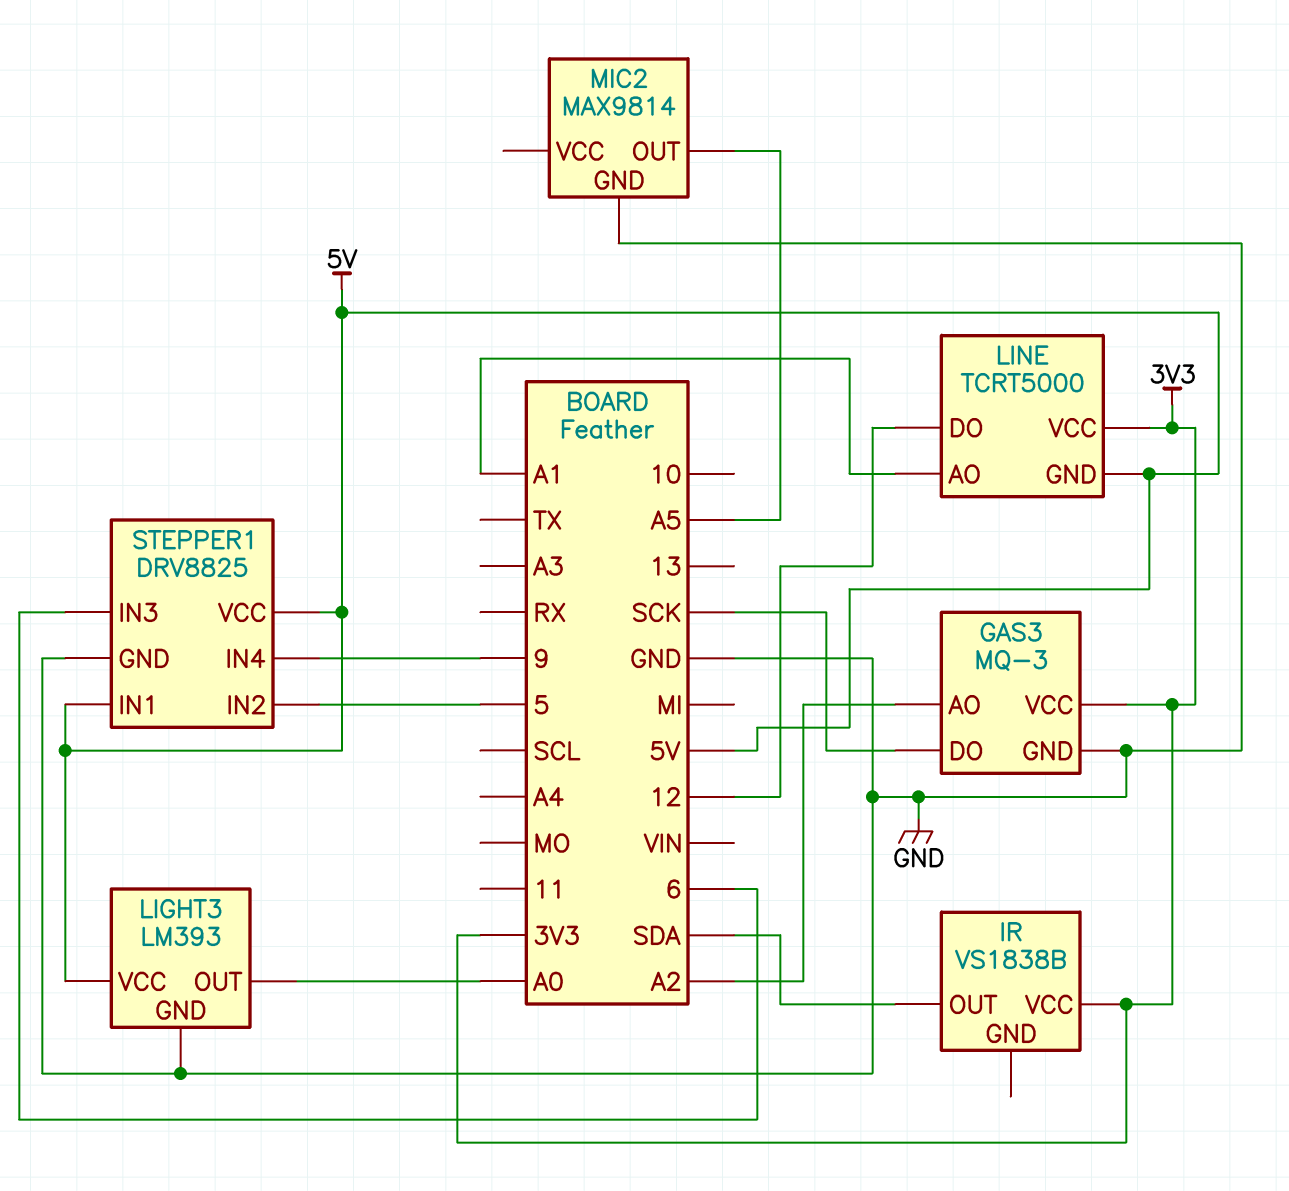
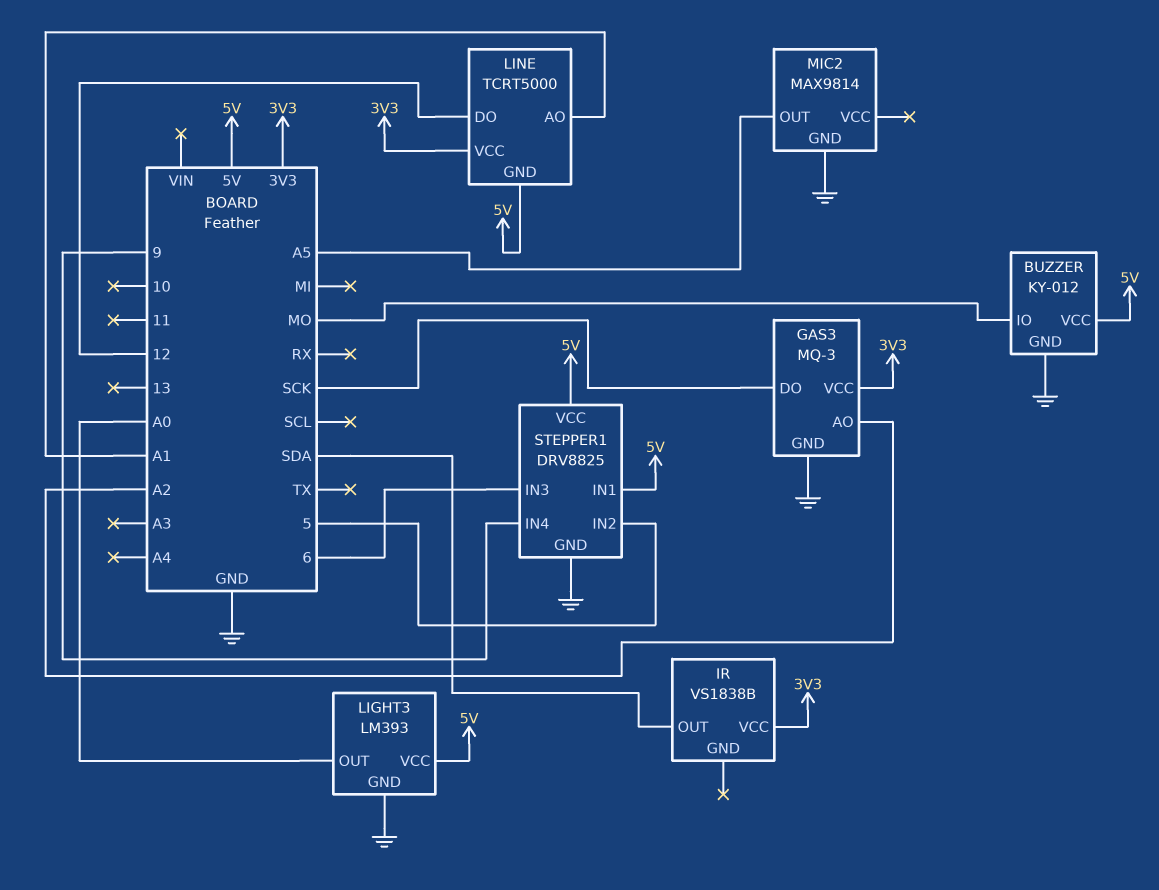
BUZZER: none -> KY-012
BUZZER pin GND: none -> GND
BUZZER pin IO: none -> MO
BUZZER pin VCC: none -> 5V

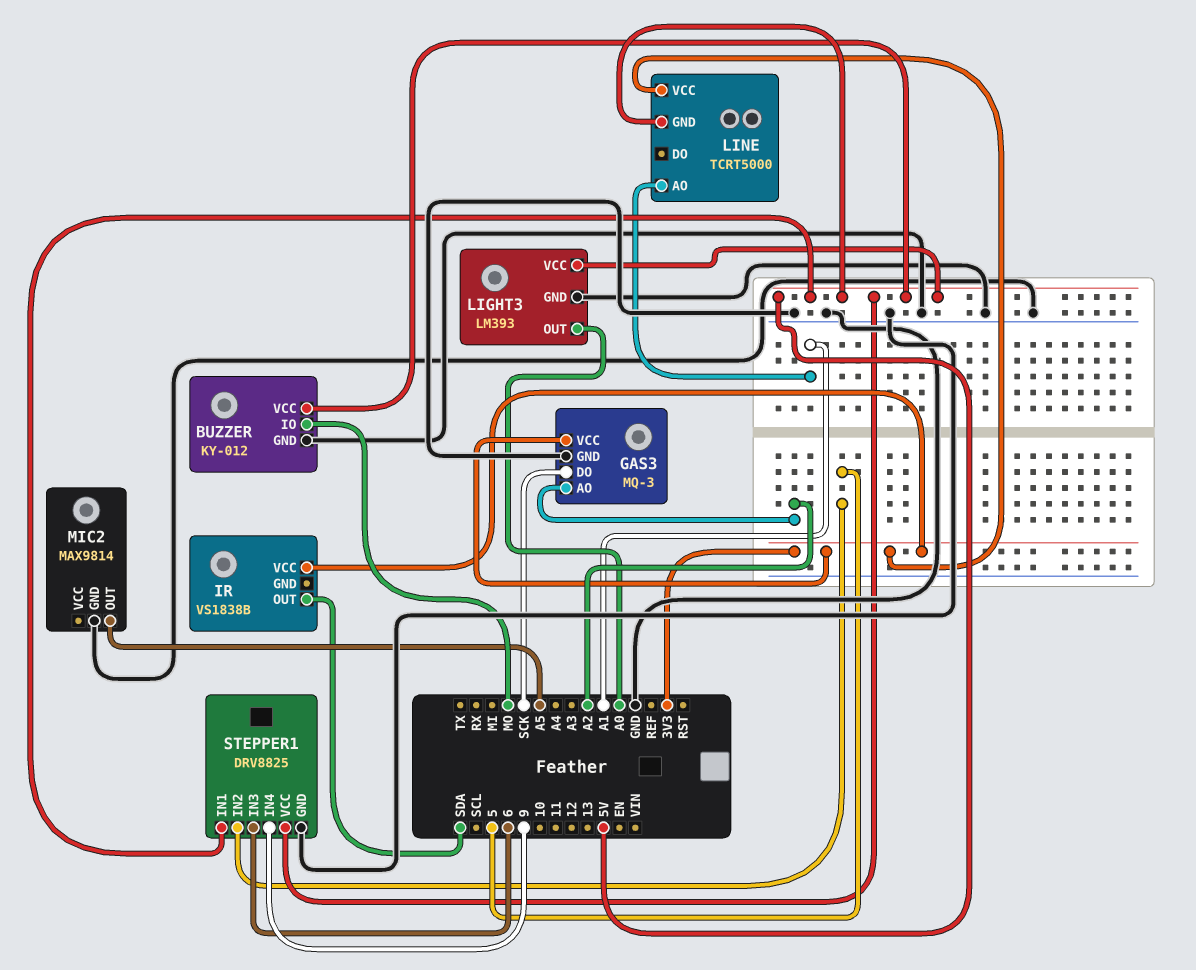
LINE pin DO: 12 -> none

